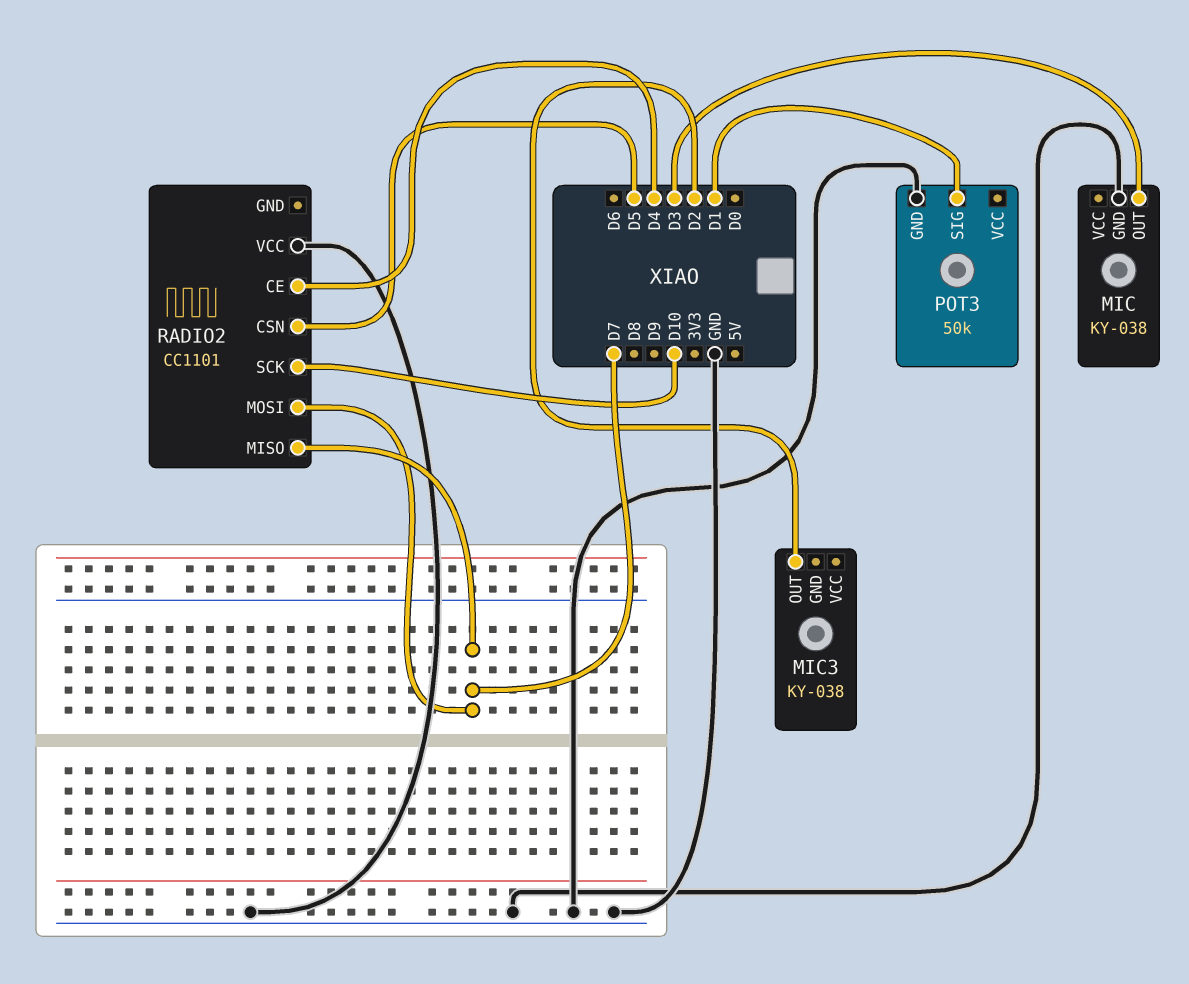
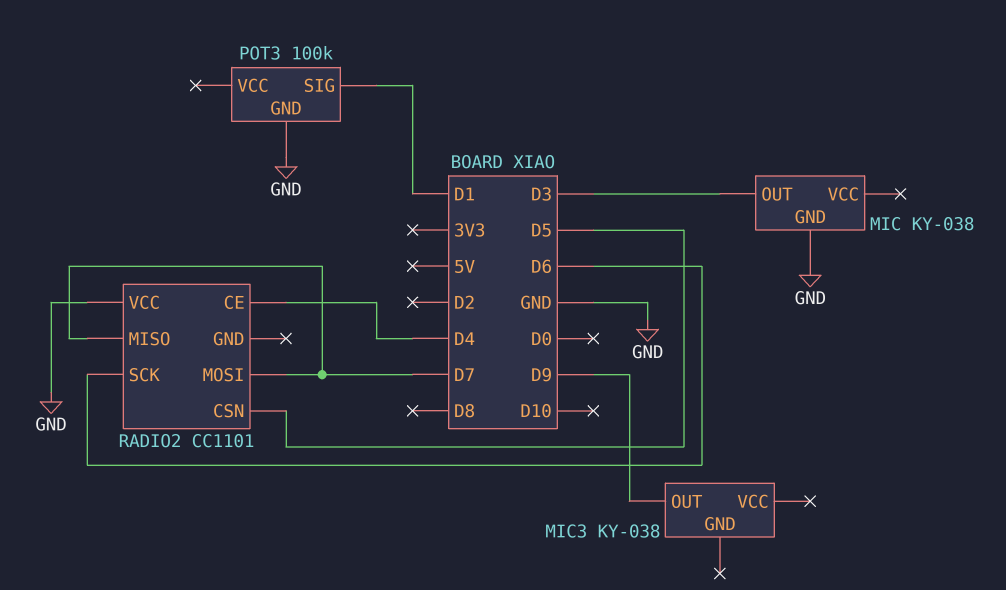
MIC3 pin OUT: D2 -> D9
POT3: 50k -> 100k
RADIO2 pin SCK: D10 -> D6

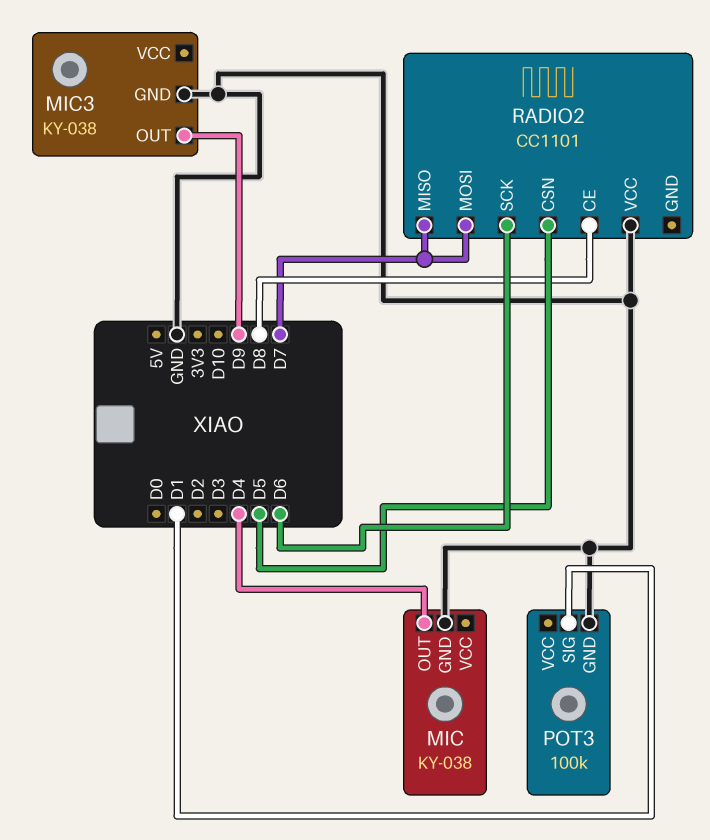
MIC pin OUT: D3 -> D4
MIC3 pin GND: none -> GND
RADIO2 pin CE: D4 -> D8

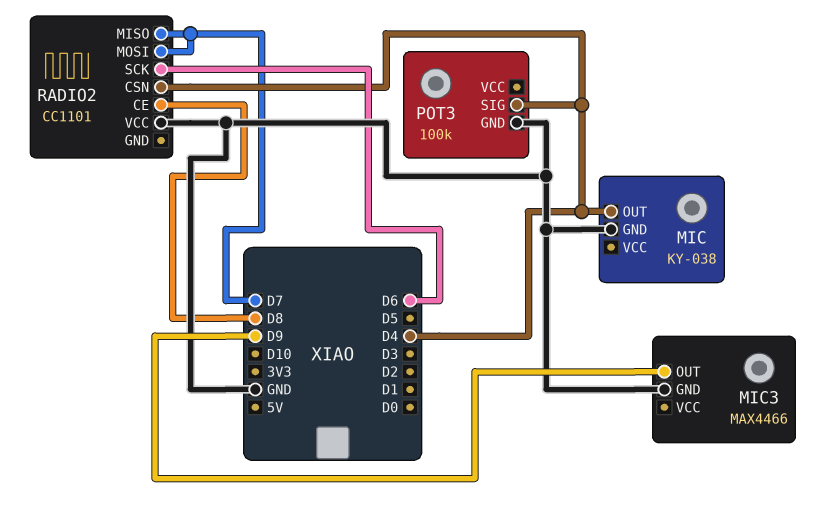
MIC3: KY-038 -> MAX4466
POT3 pin SIG: D1 -> D4
RADIO2 pin CSN: D5 -> D4

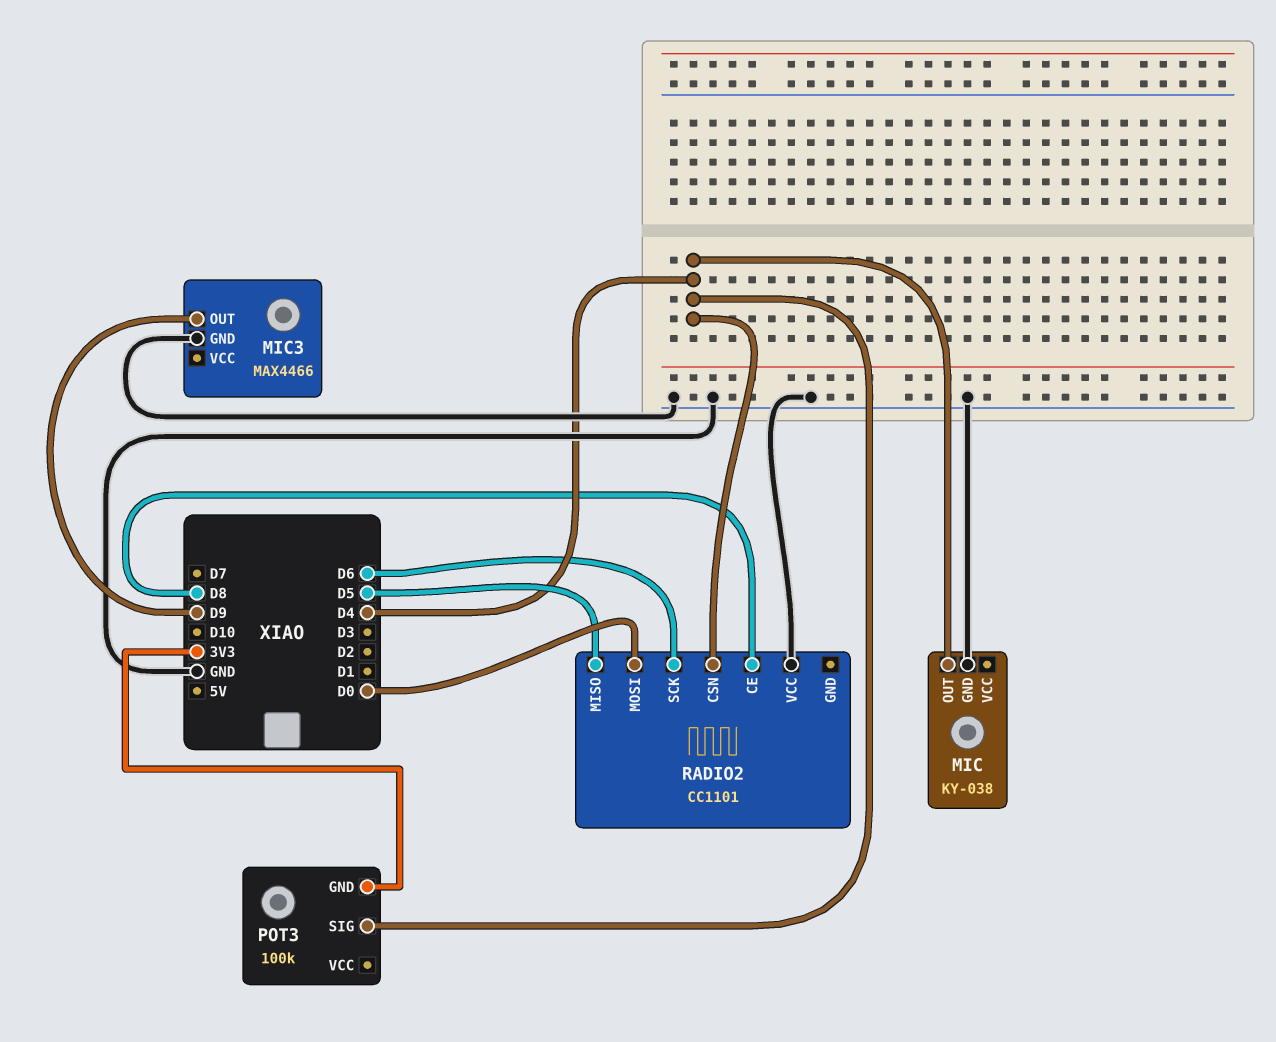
POT3 pin GND: GND -> 3V3
RADIO2 pin MISO: D7 -> D5
RADIO2 pin MOSI: D7 -> D0

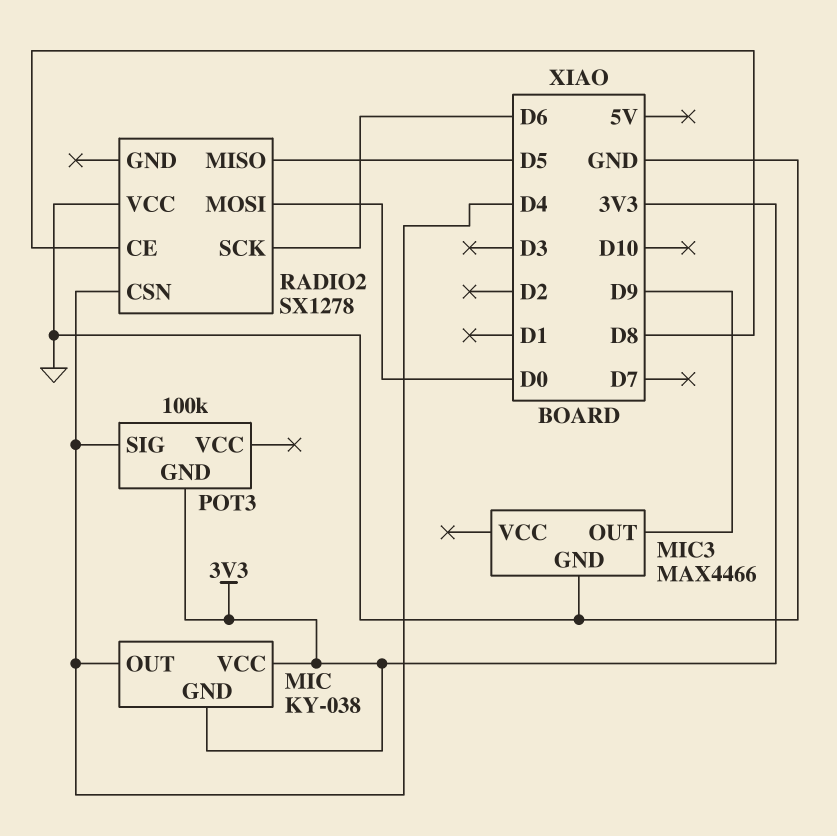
MIC pin GND: GND -> 3V3
MIC pin VCC: none -> 3V3
RADIO2: CC1101 -> SX1278

